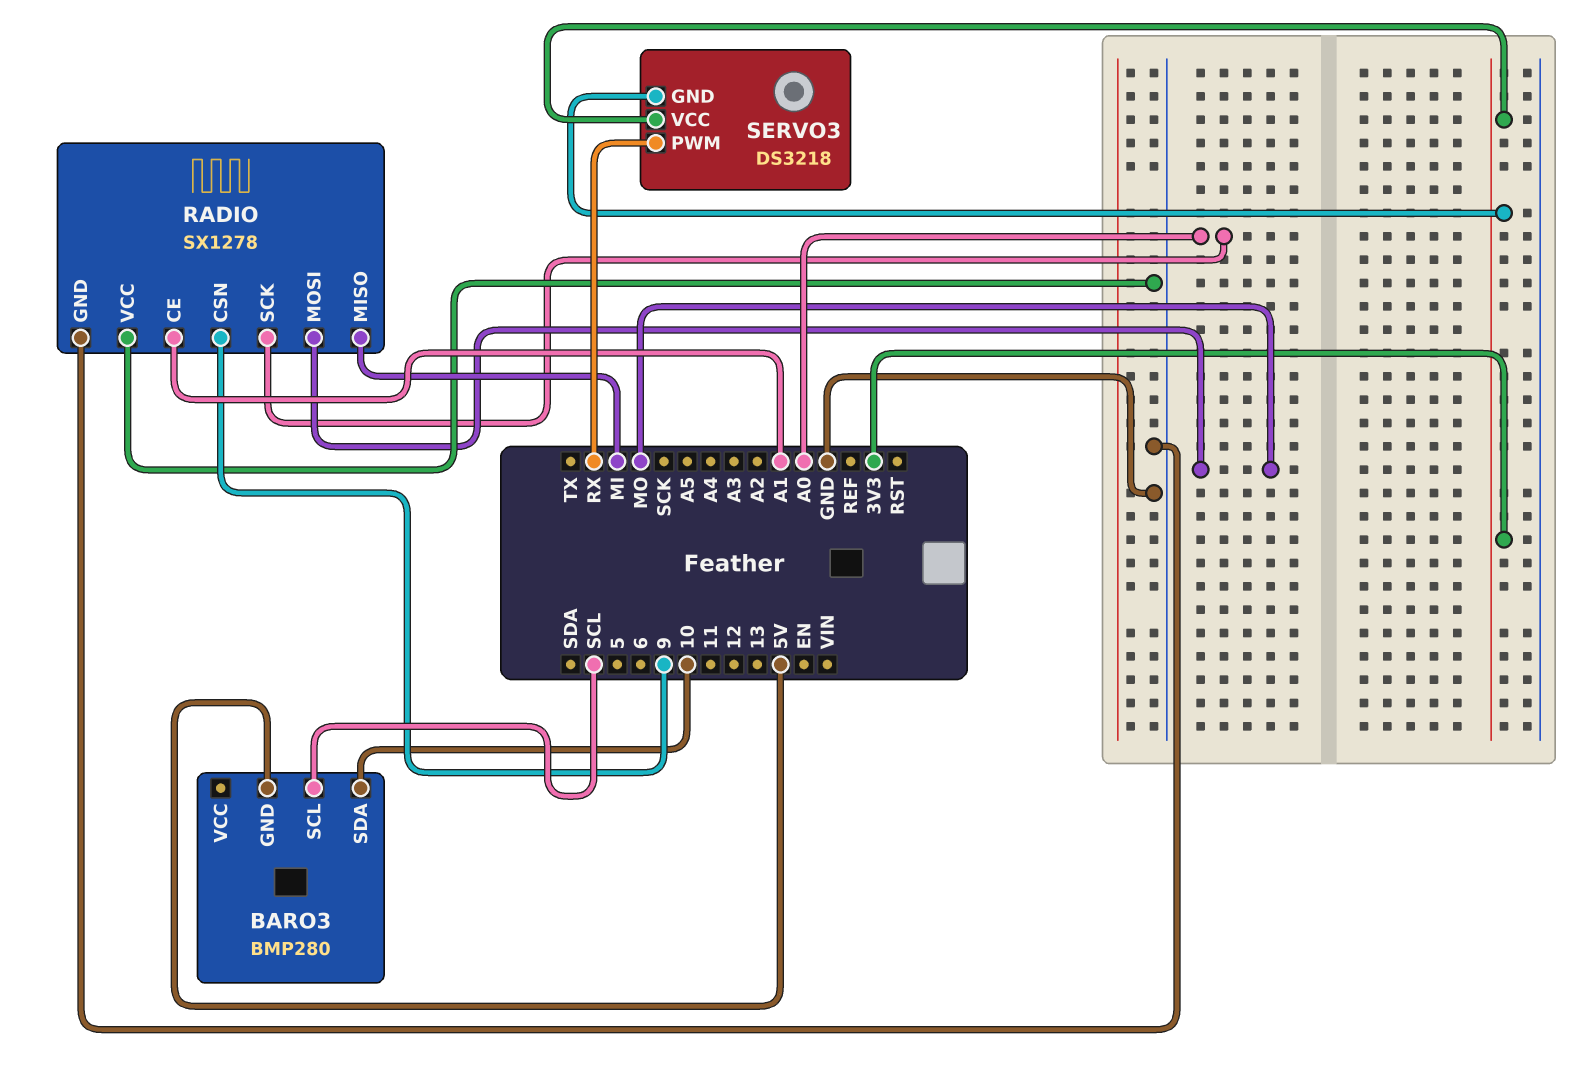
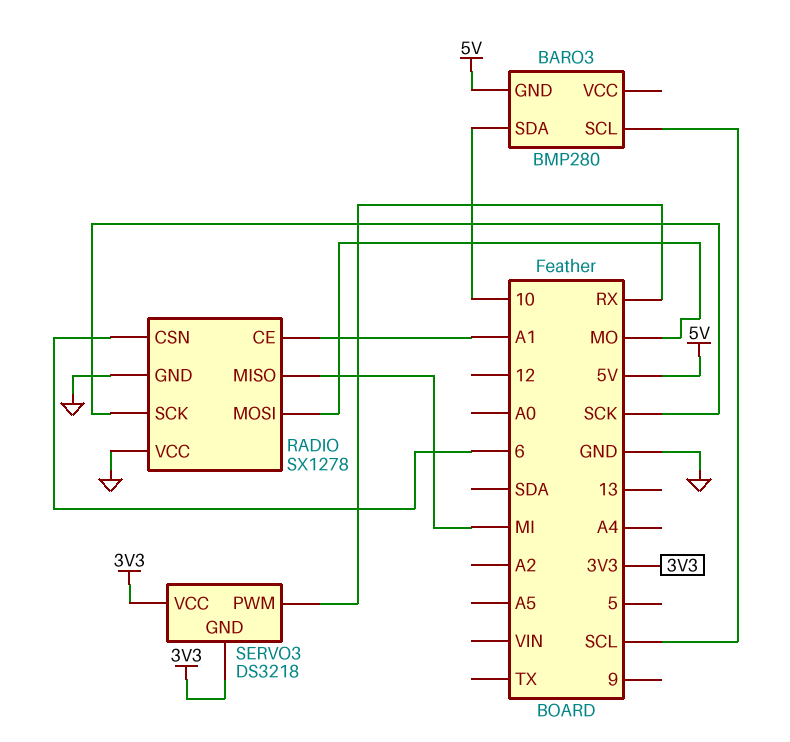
RADIO pin CSN: 9 -> 6
RADIO pin SCK: A0 -> SCK

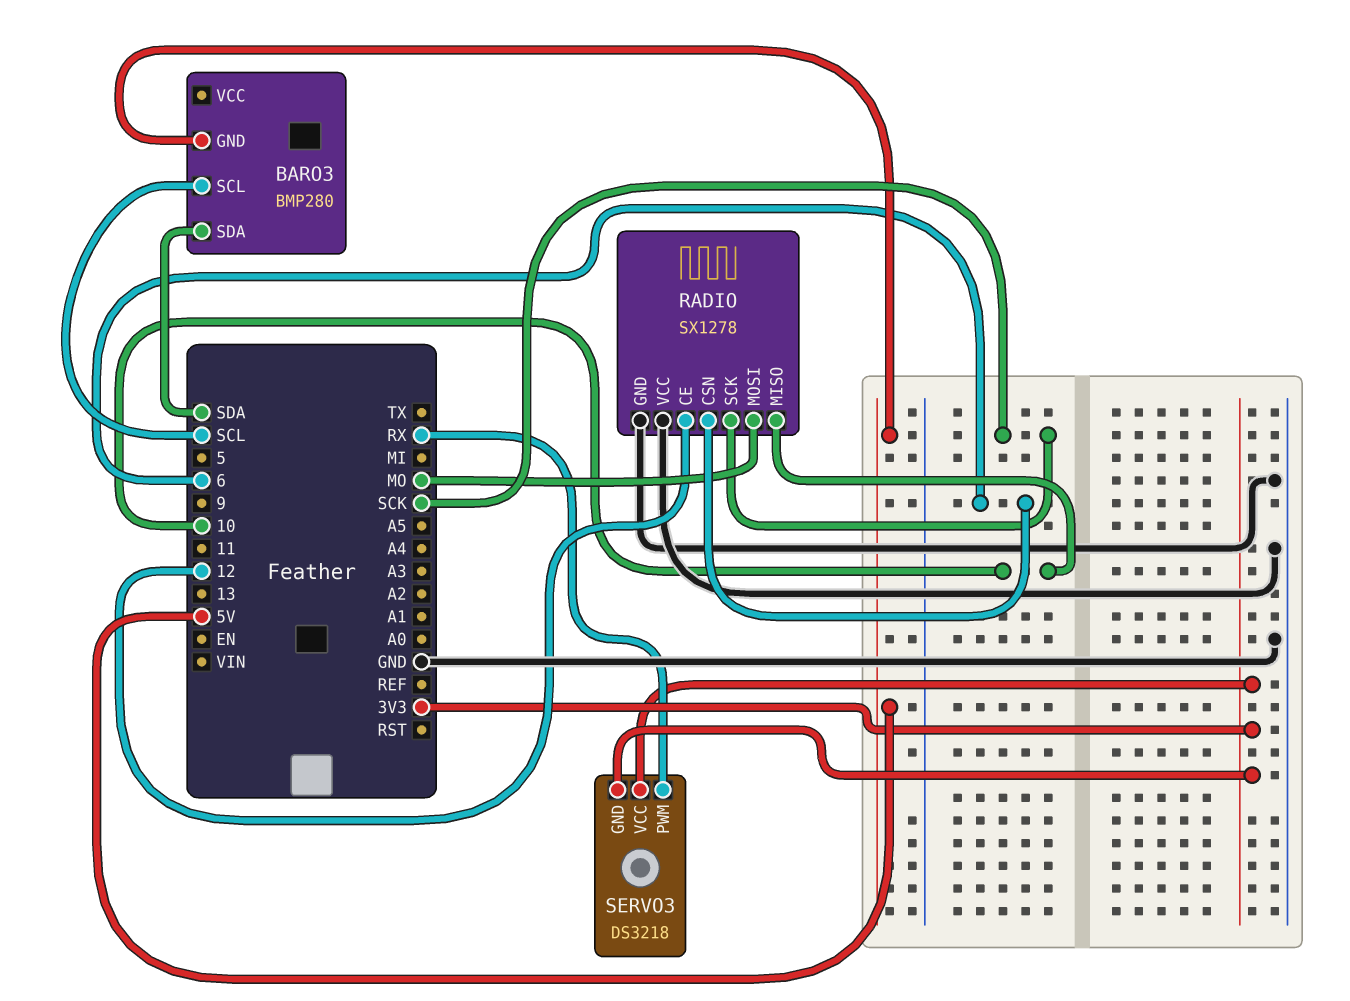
BARO3 pin SDA: 10 -> SDA
RADIO pin CE: A1 -> 12
RADIO pin MISO: MI -> 10

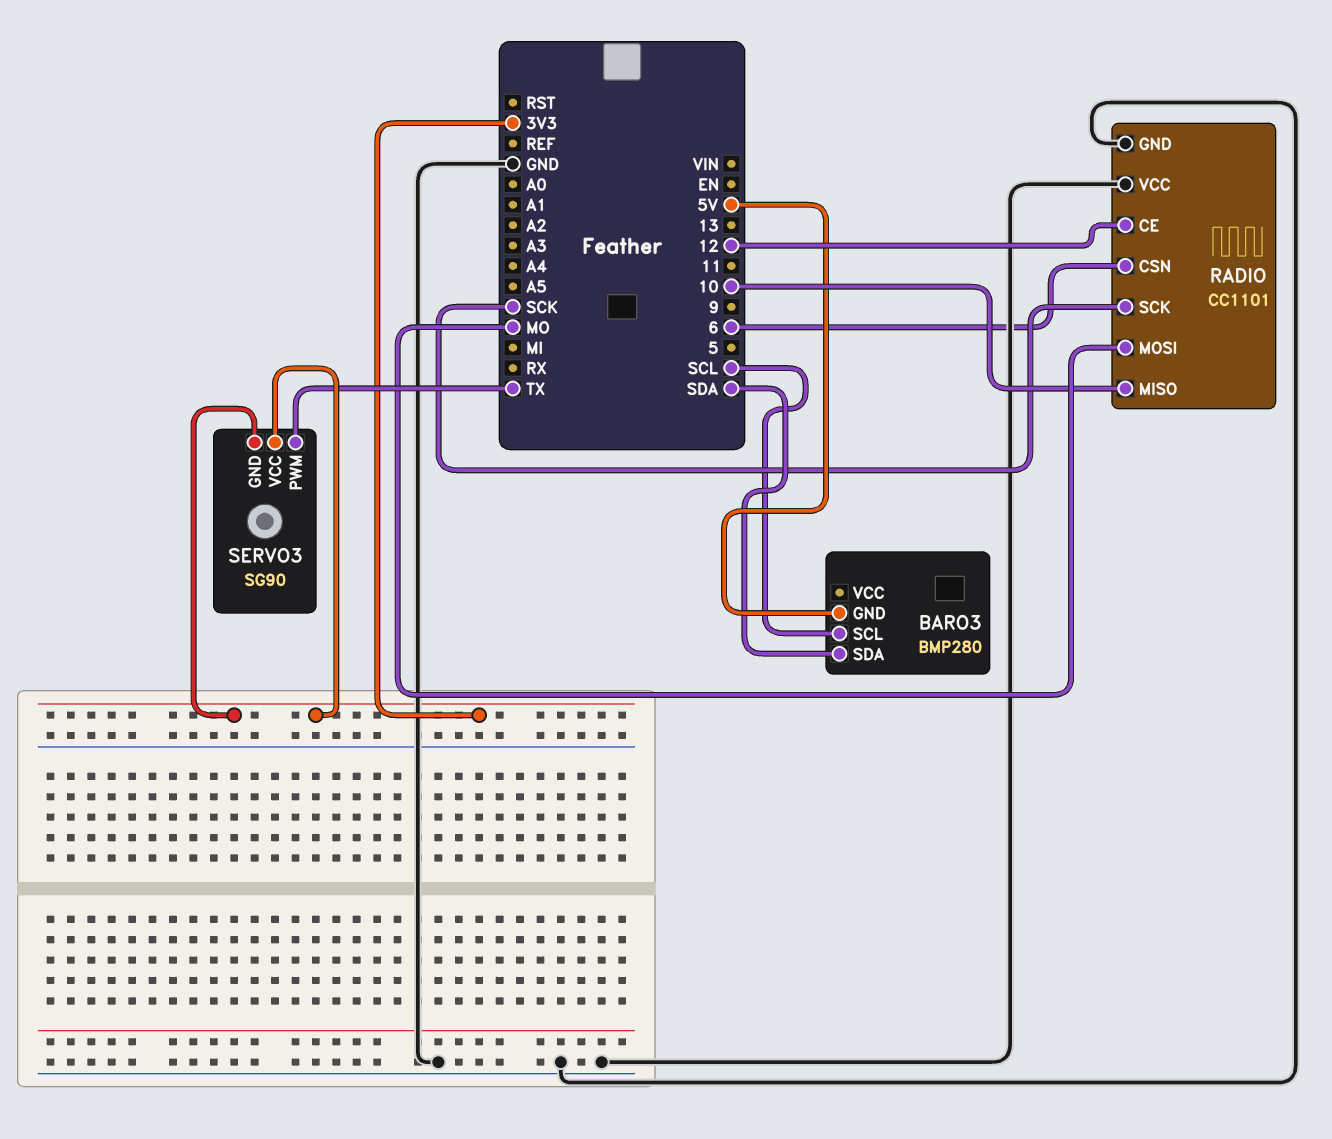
RADIO: SX1278 -> CC1101
SERVO3: DS3218 -> SG90
SERVO3 pin PWM: RX -> TX

